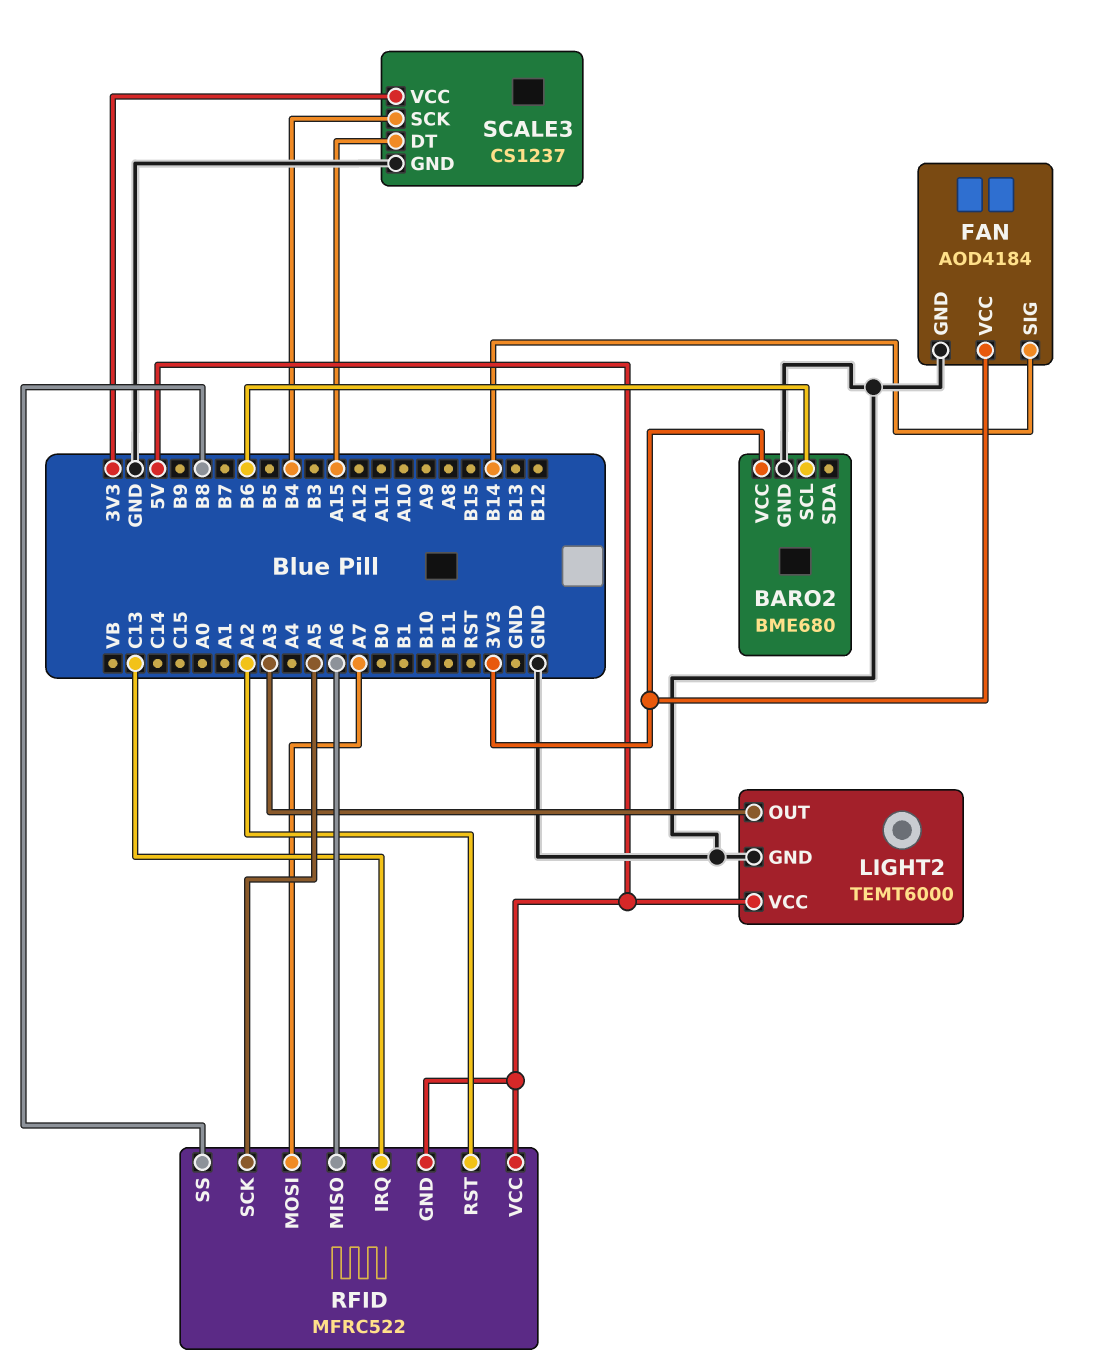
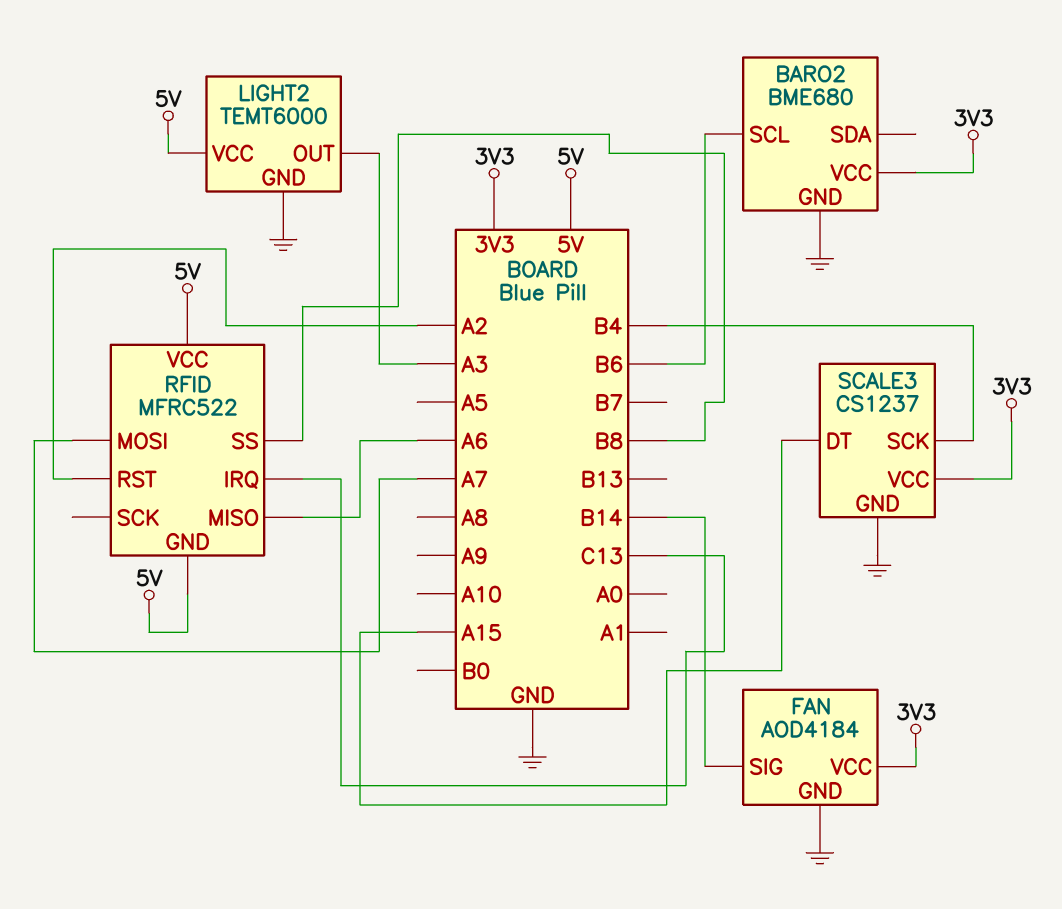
RFID pin SCK: A5 -> none

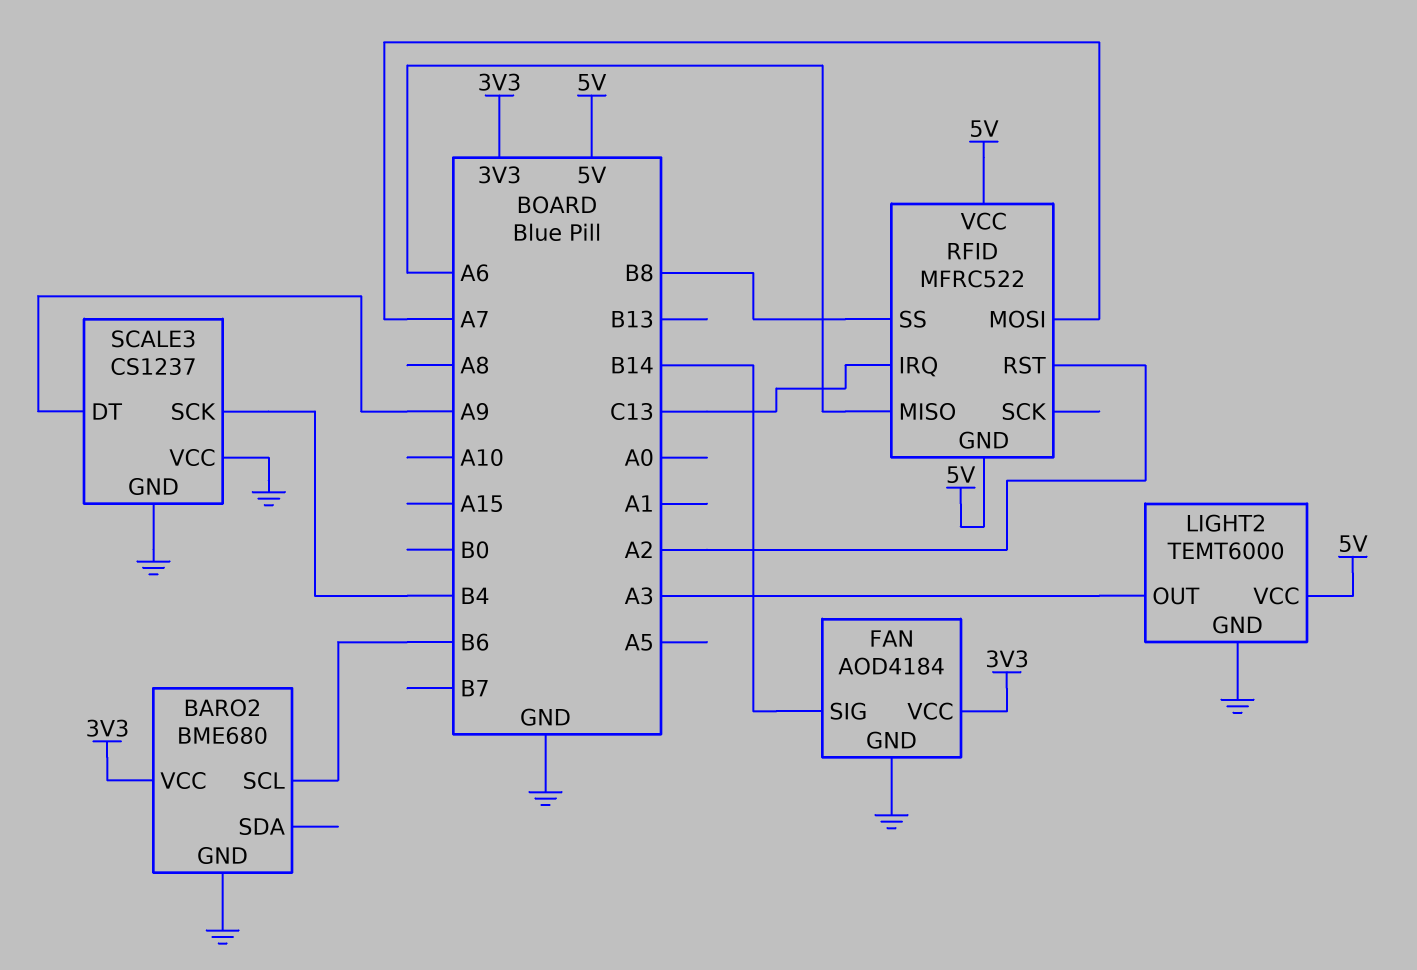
SCALE3 pin DT: A15 -> A9
SCALE3 pin VCC: 3V3 -> GND

